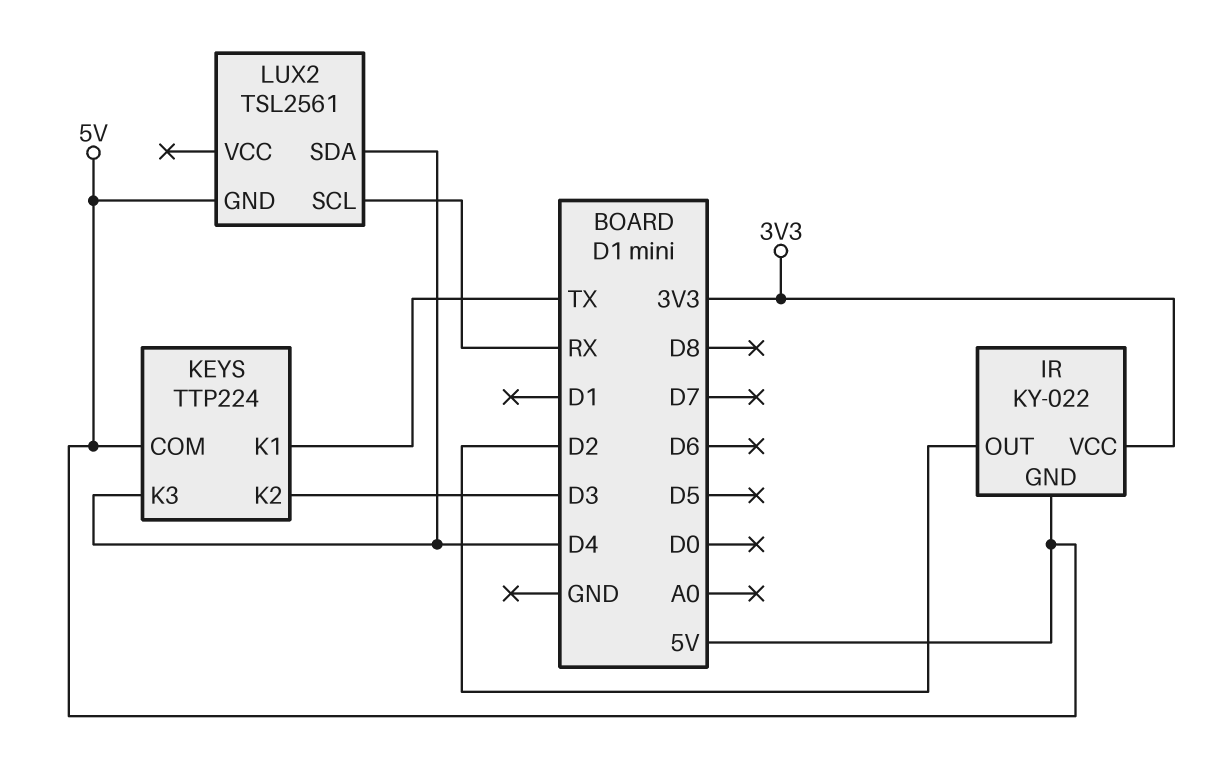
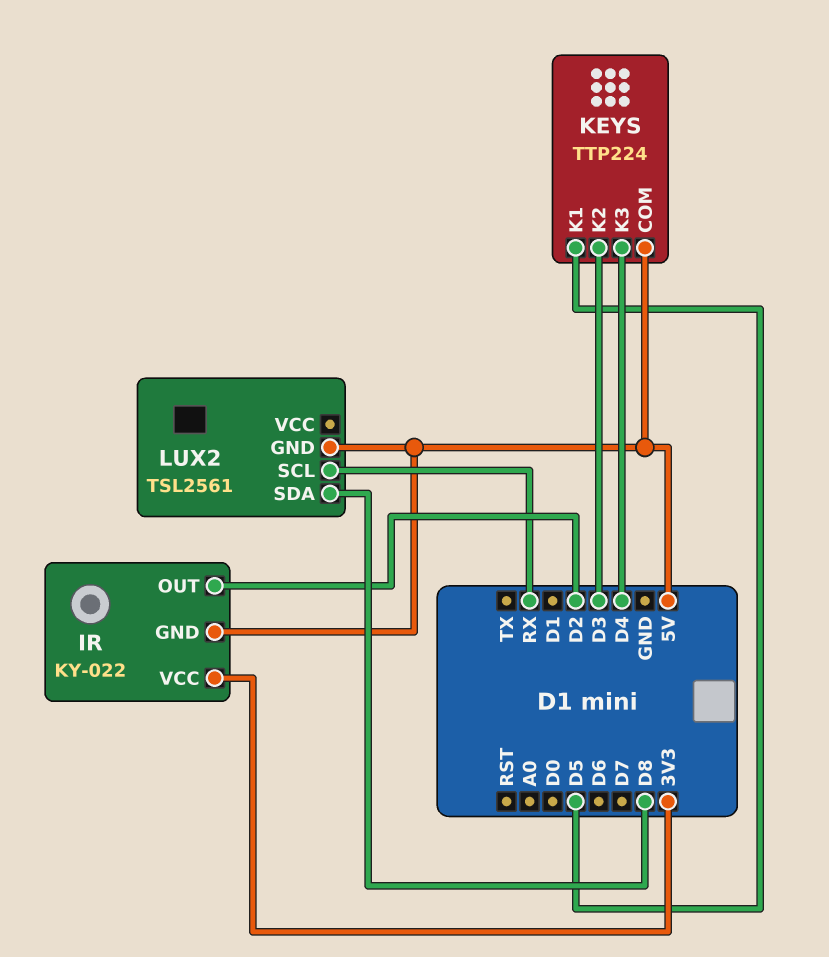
KEYS pin K1: TX -> D5
LUX2 pin SDA: D4 -> D8

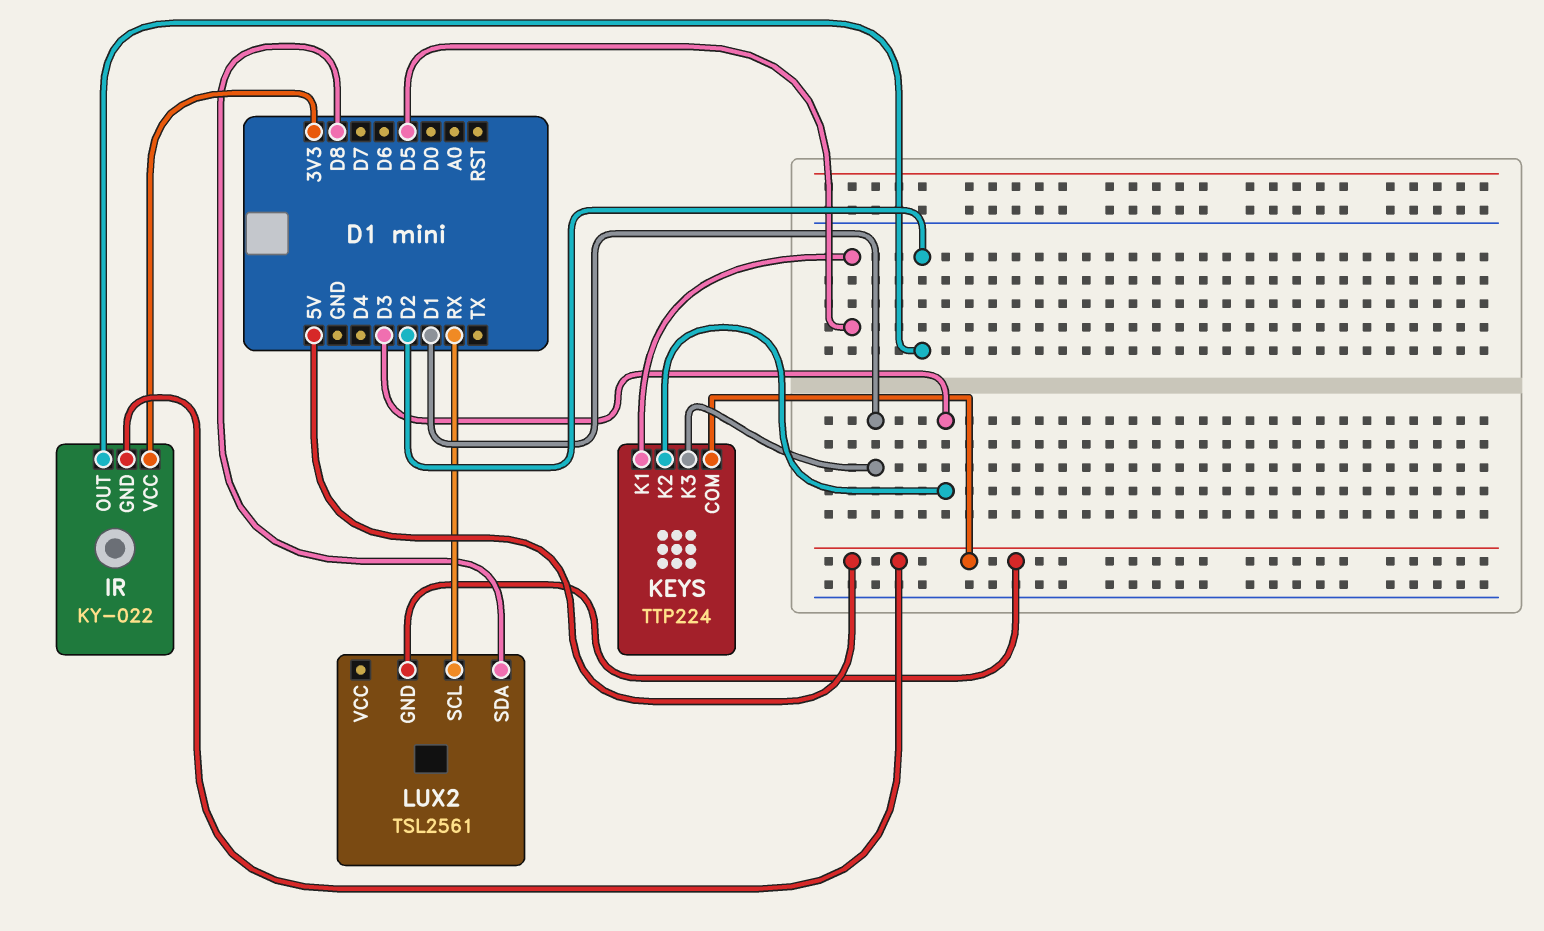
KEYS pin K3: D4 -> D1

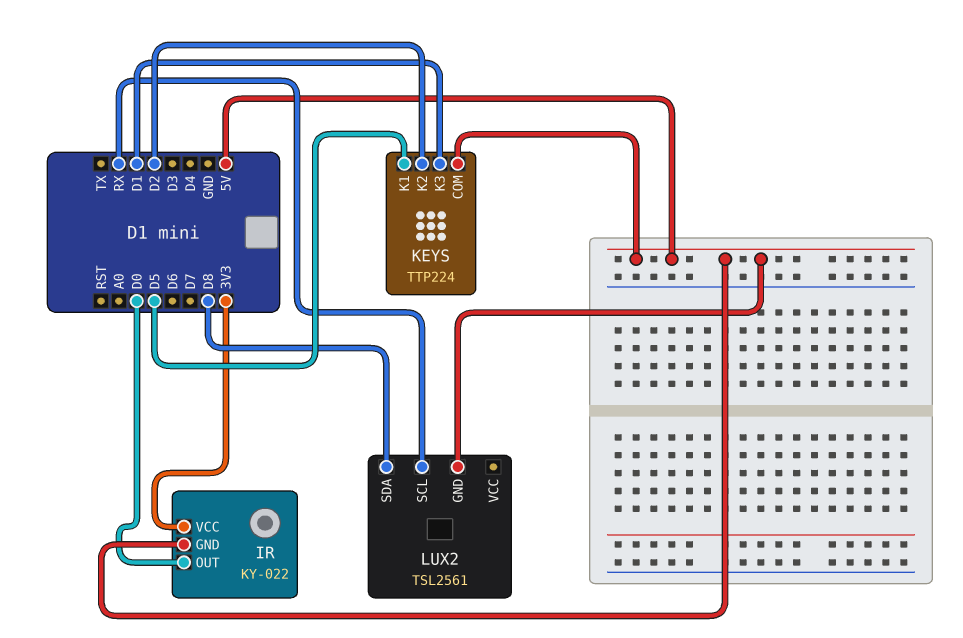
IR pin OUT: D2 -> D0
KEYS pin K2: D3 -> D2

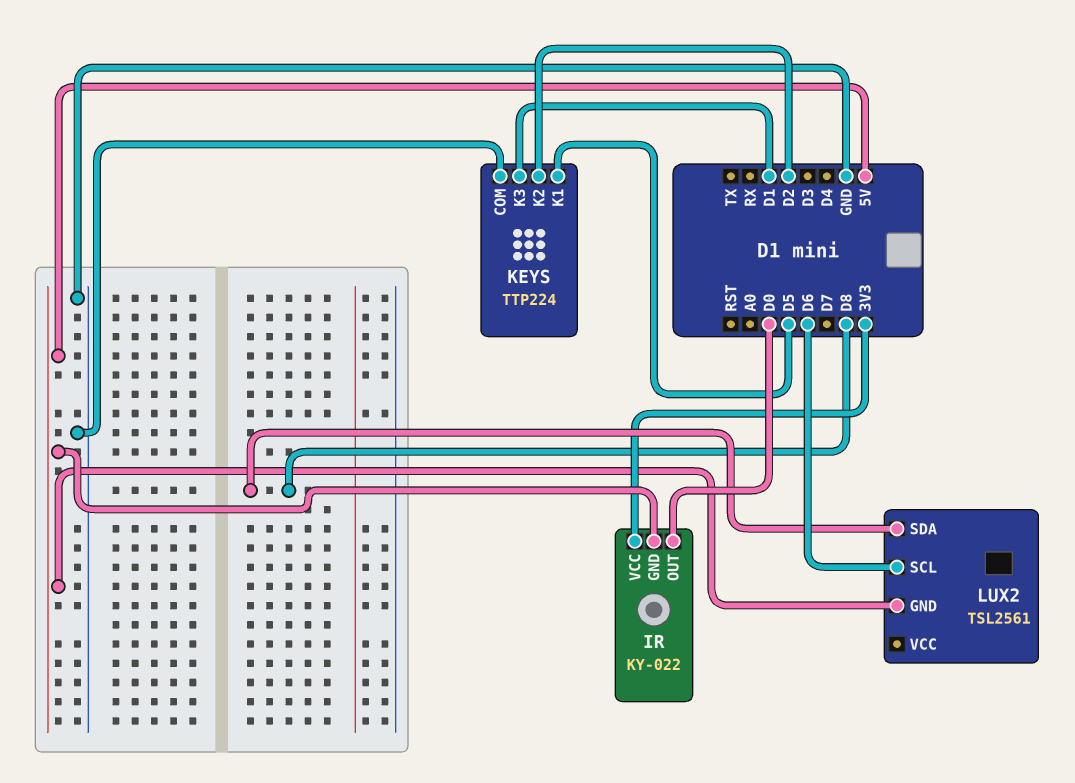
KEYS pin COM: 5V -> GND
LUX2 pin SCL: RX -> D6

